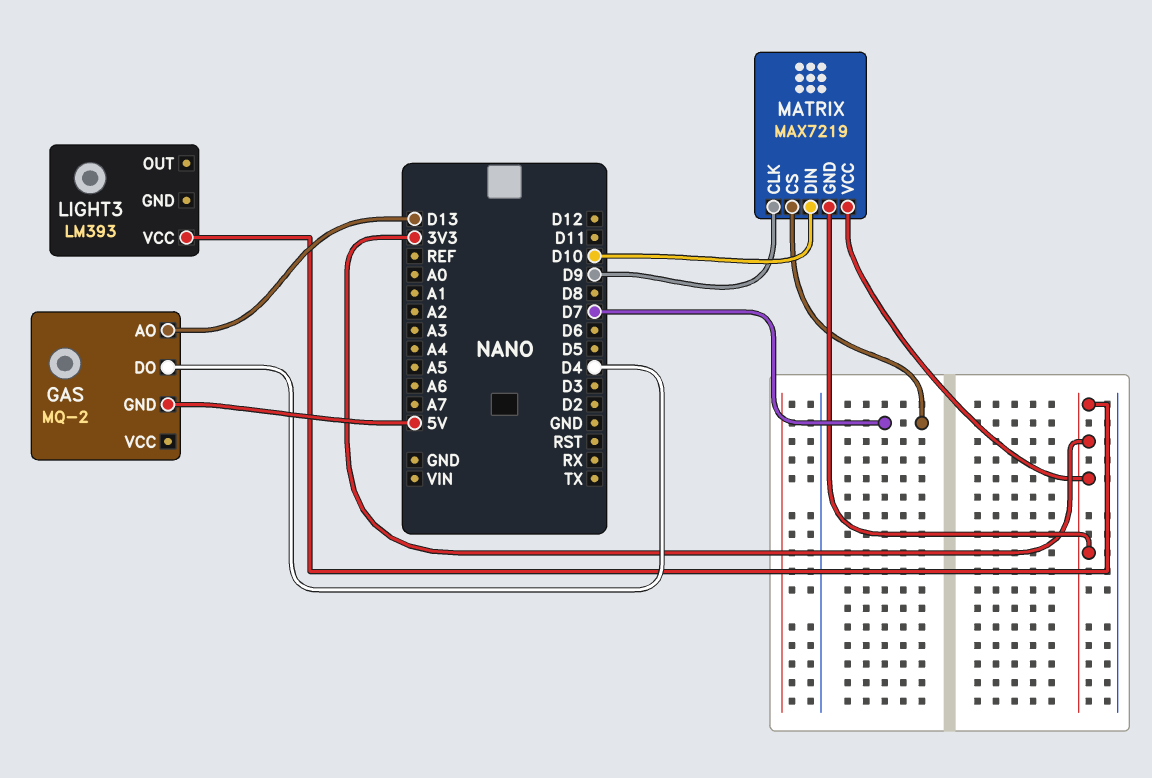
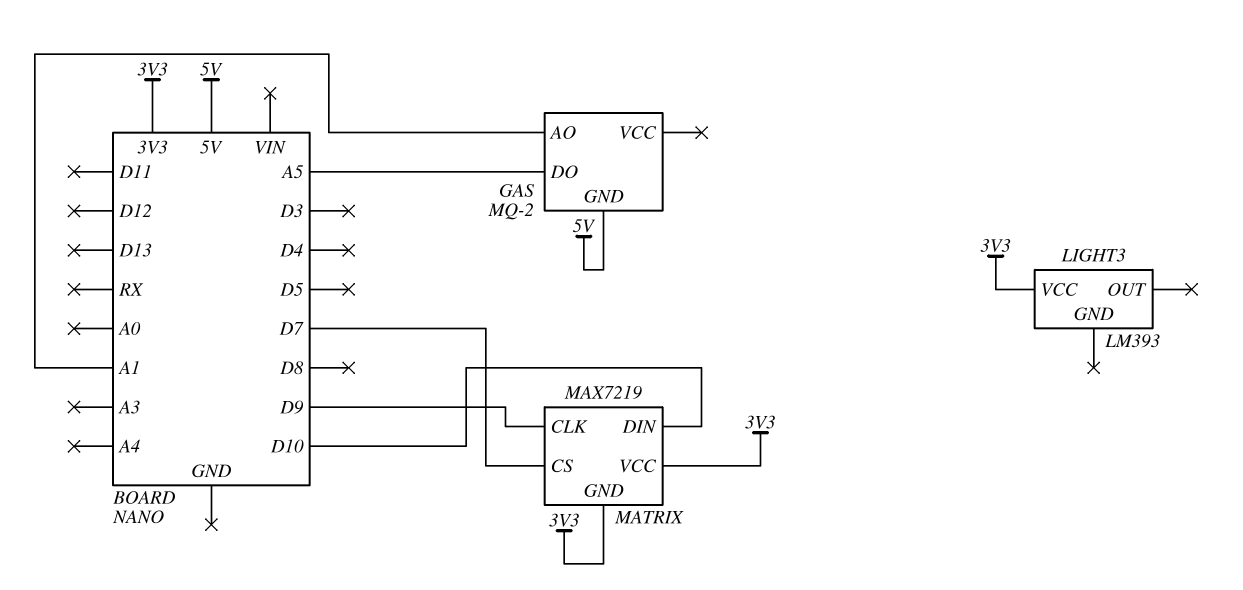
GAS pin AO: D13 -> A1
GAS pin DO: D4 -> A5

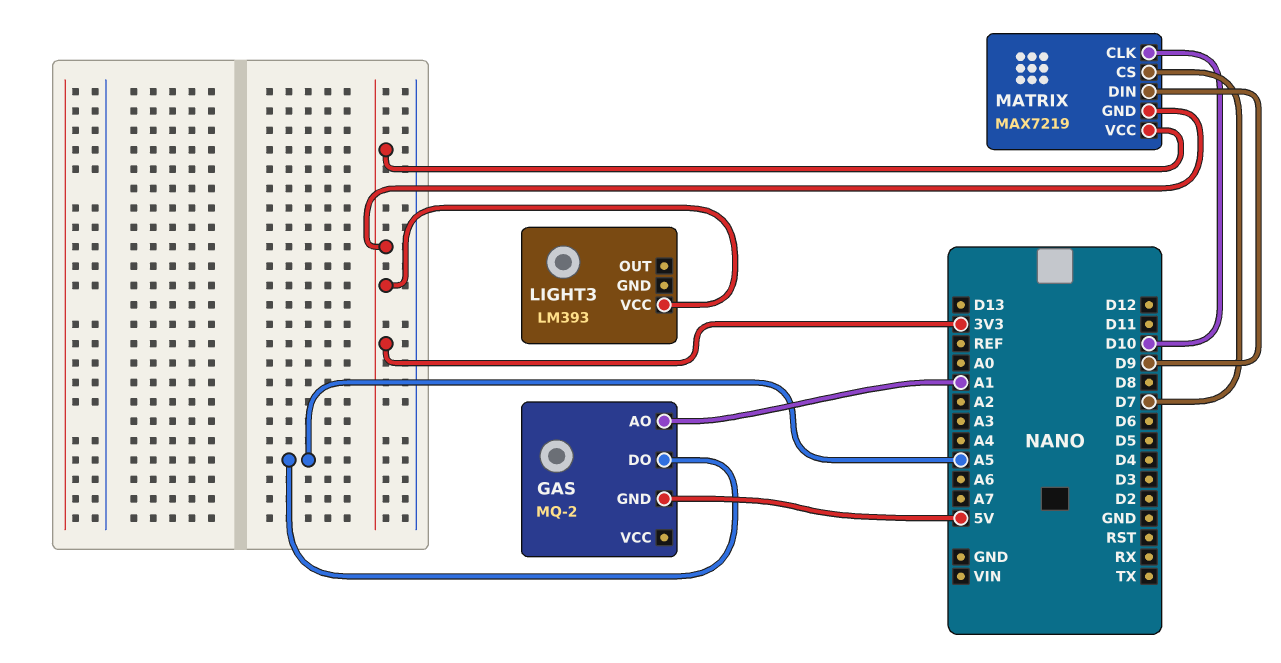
MATRIX pin CLK: D9 -> D10
MATRIX pin DIN: D10 -> D9

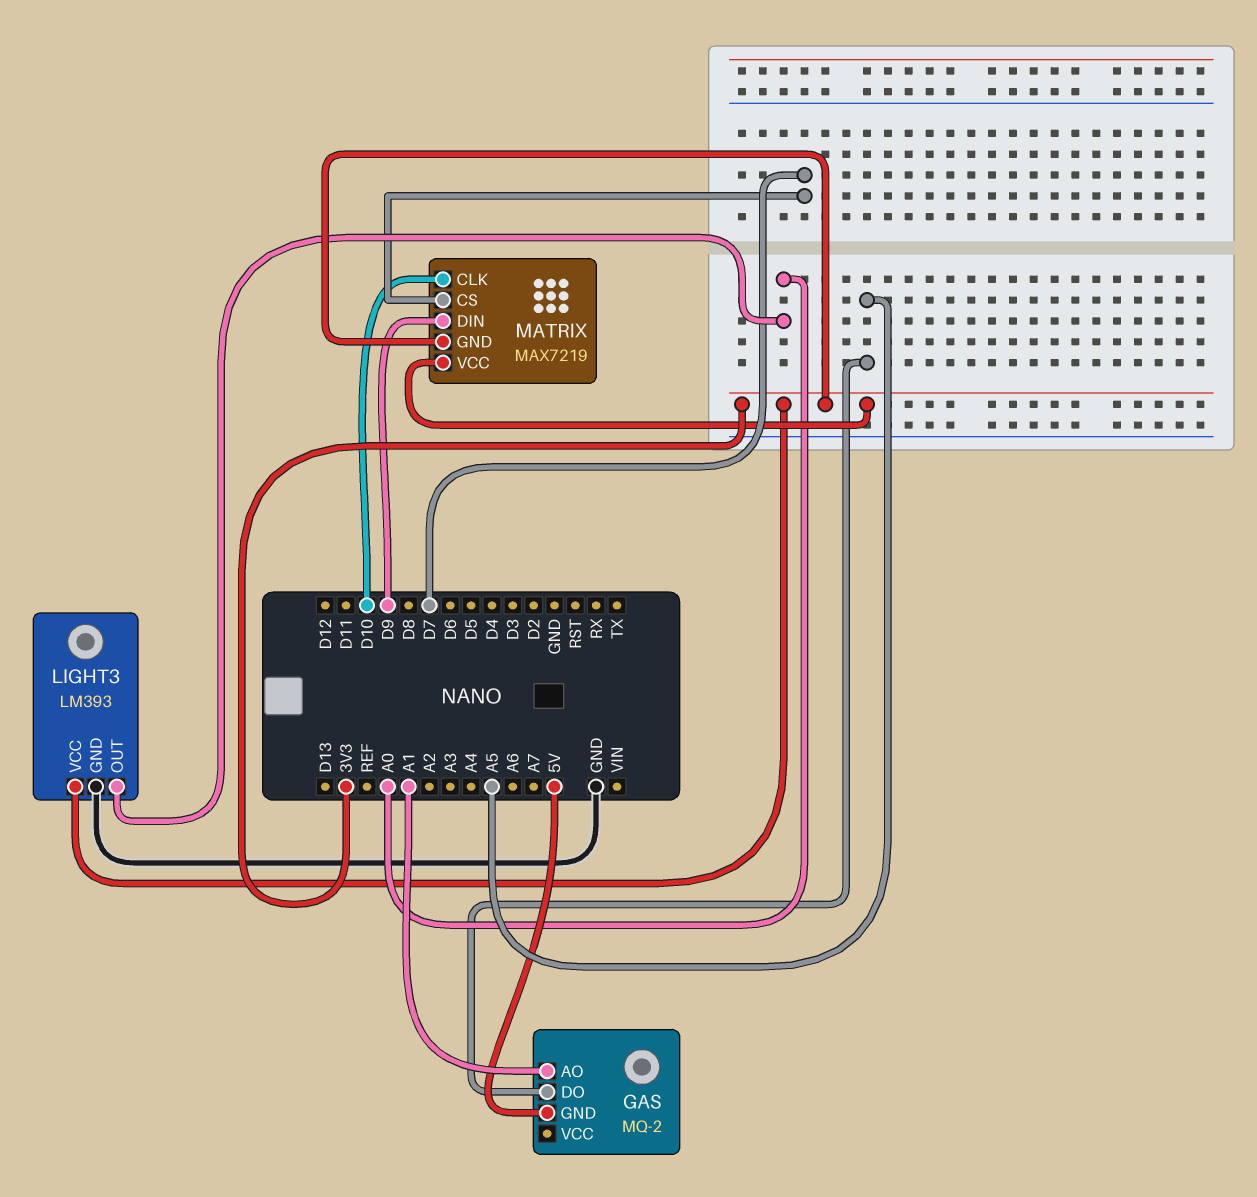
LIGHT3 pin GND: none -> GND
LIGHT3 pin OUT: none -> A0

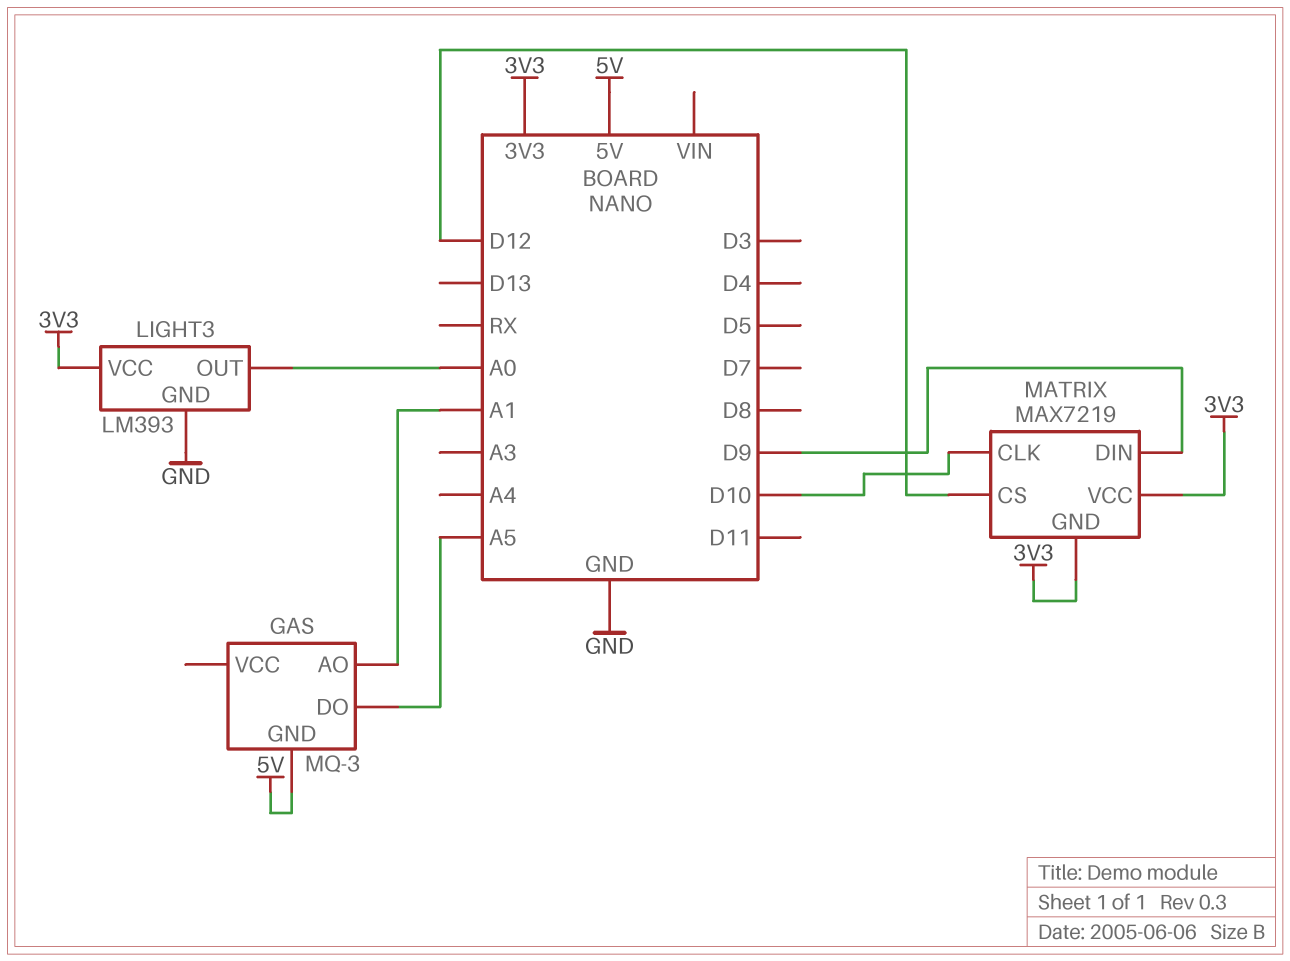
GAS: MQ-2 -> MQ-3
MATRIX pin CS: D7 -> D12

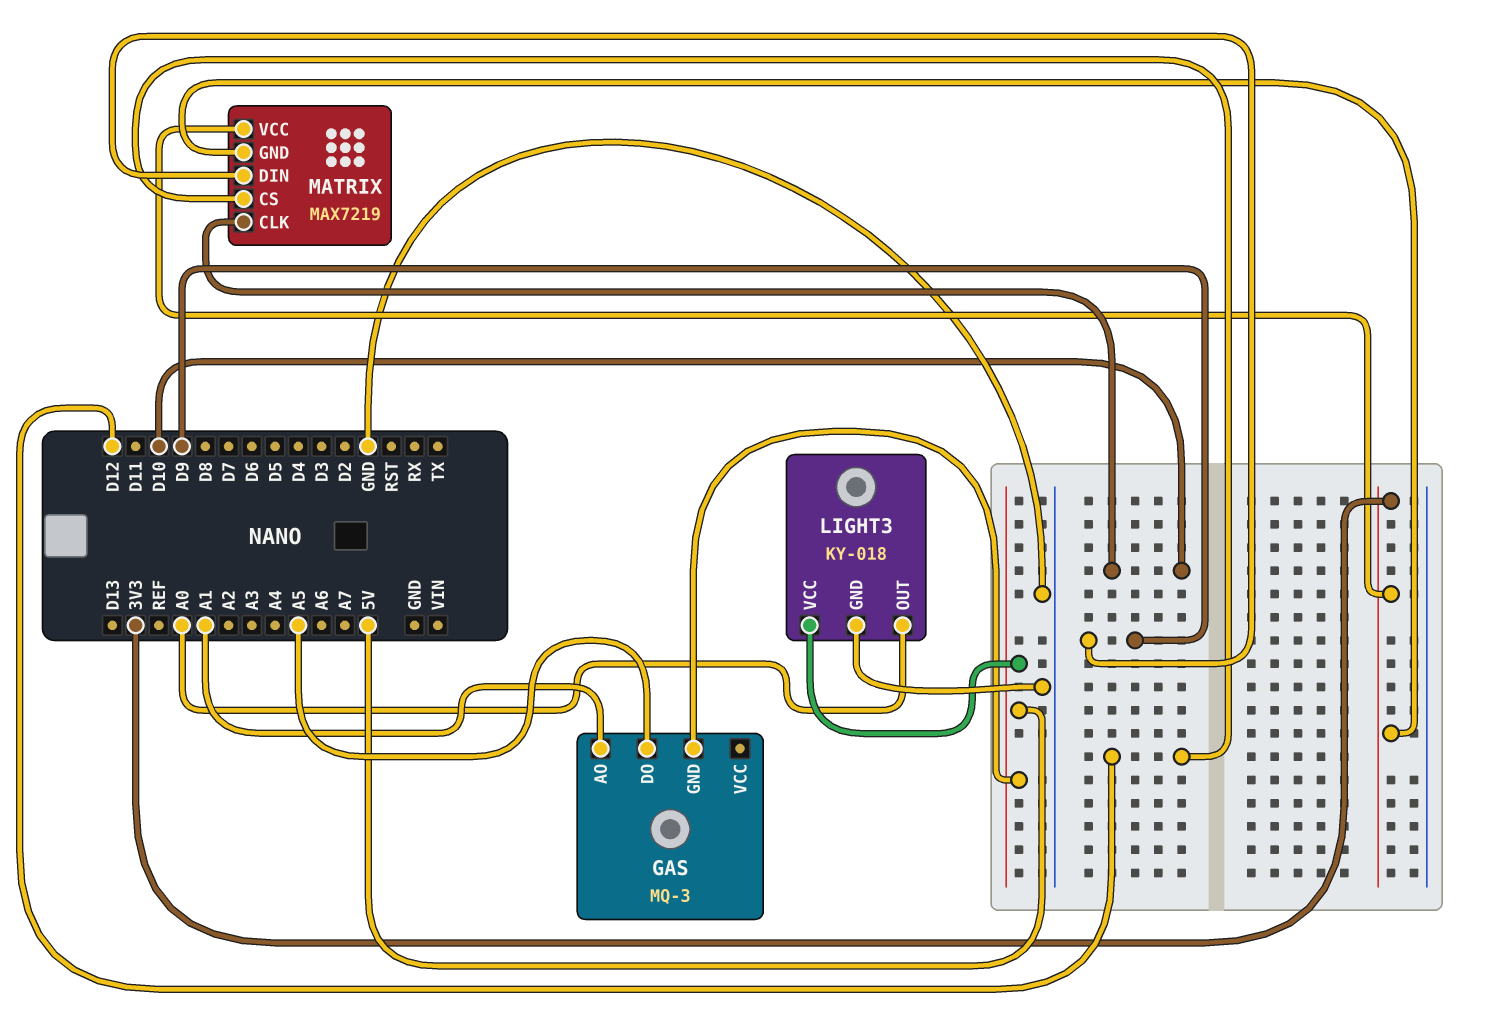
LIGHT3: LM393 -> KY-018
LIGHT3 pin VCC: 3V3 -> 5V

